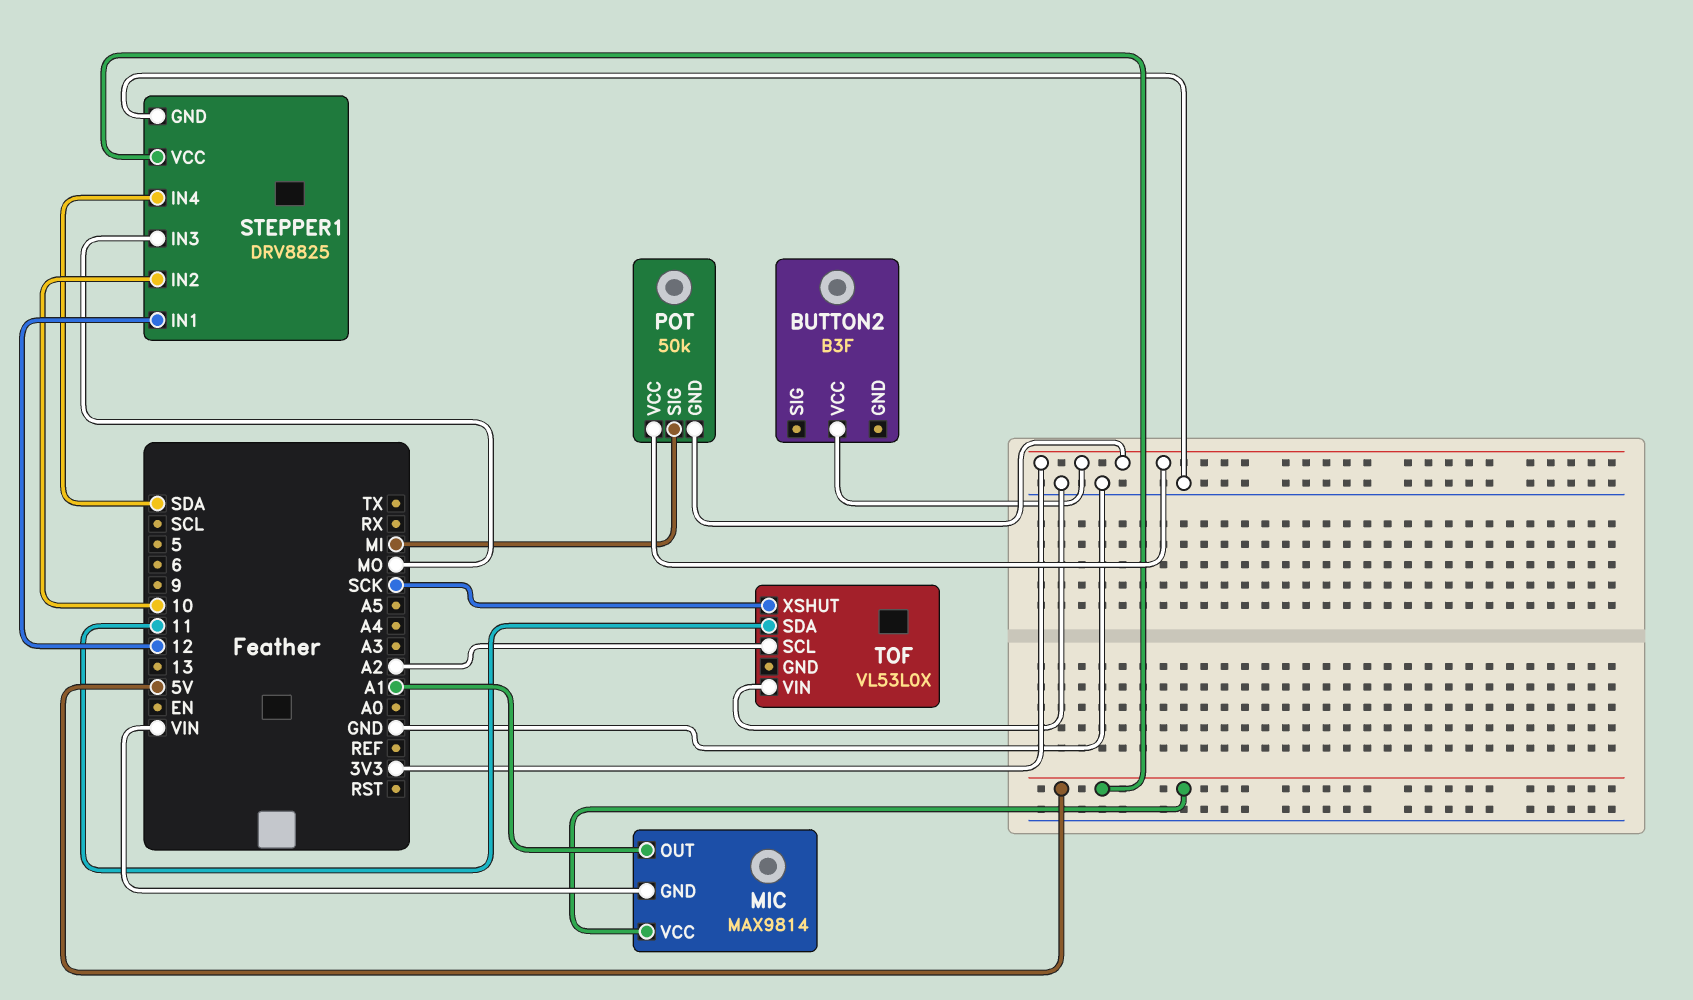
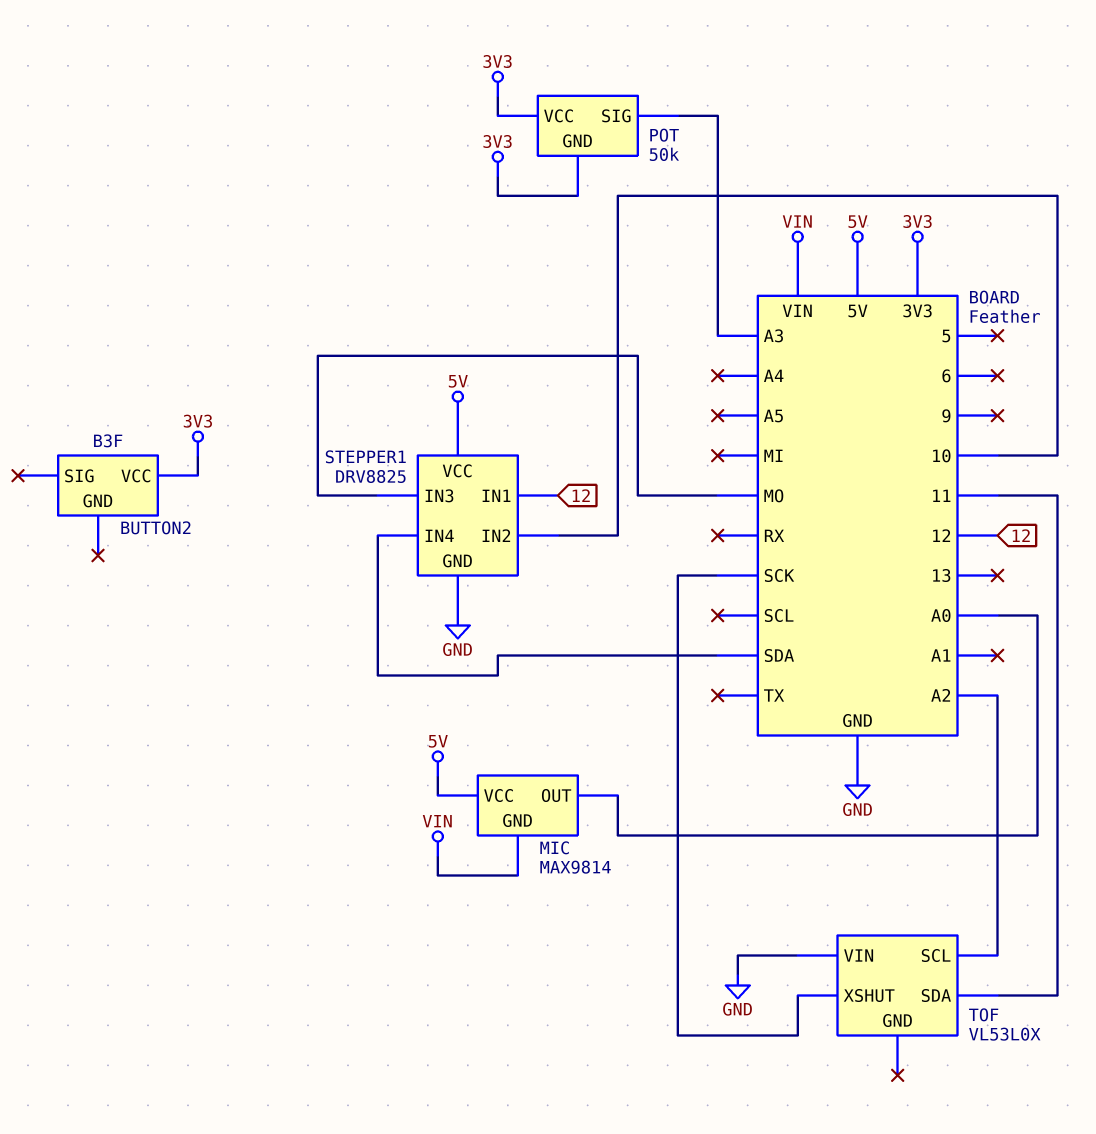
MIC pin OUT: A1 -> A0
POT pin SIG: MI -> A3

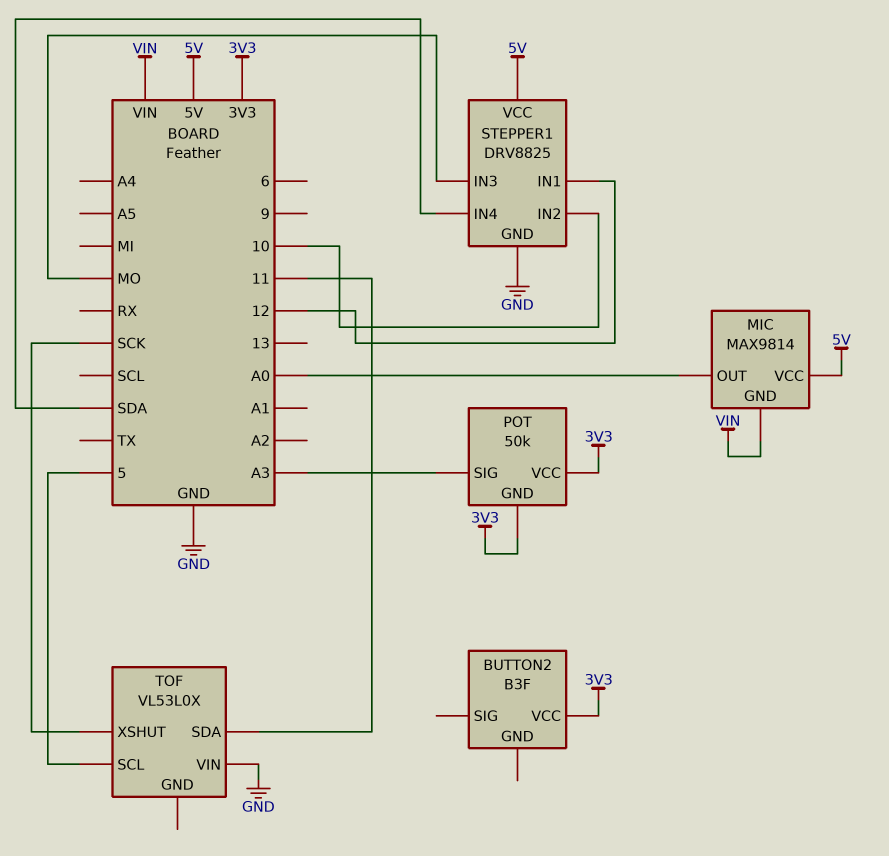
TOF pin SCL: A2 -> 5

